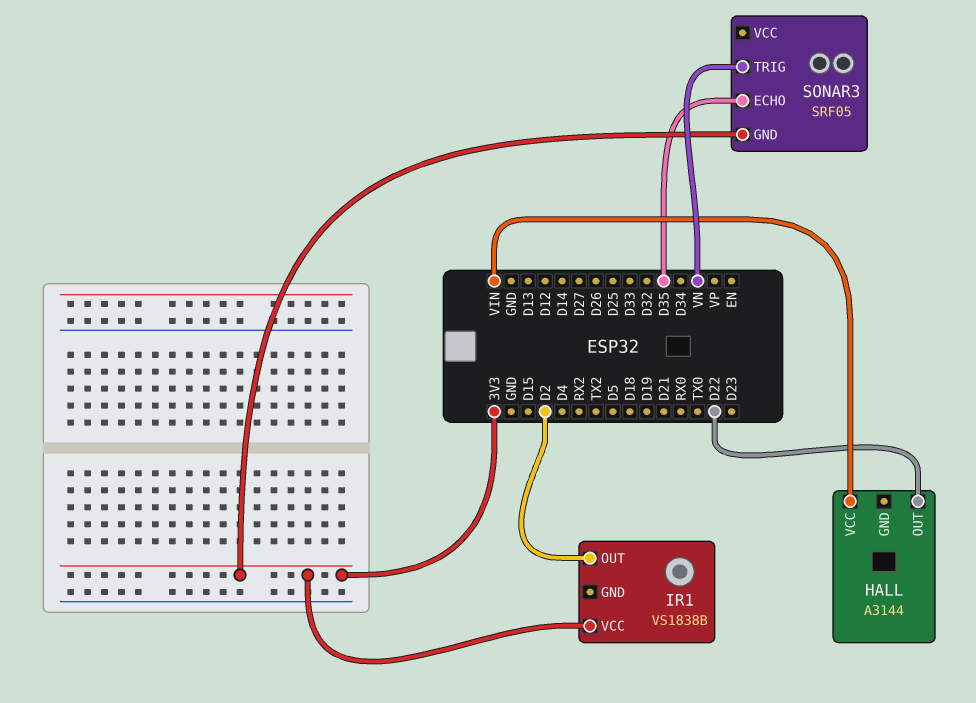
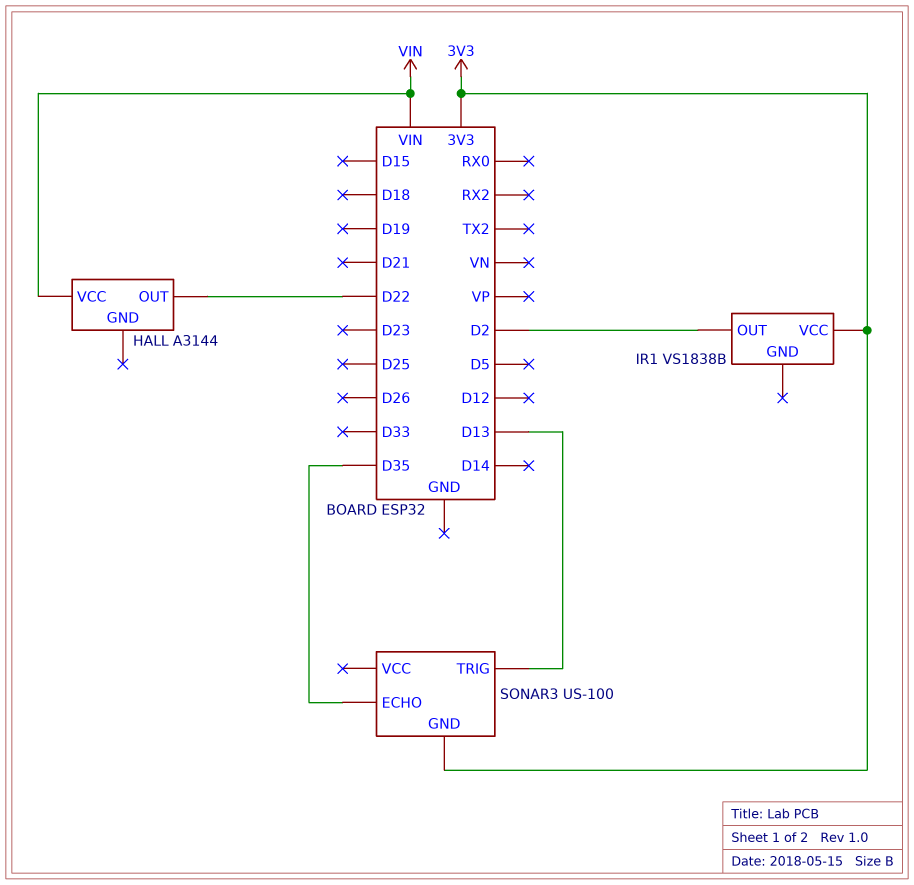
SONAR3: SRF05 -> US-100
SONAR3 pin TRIG: VN -> D13

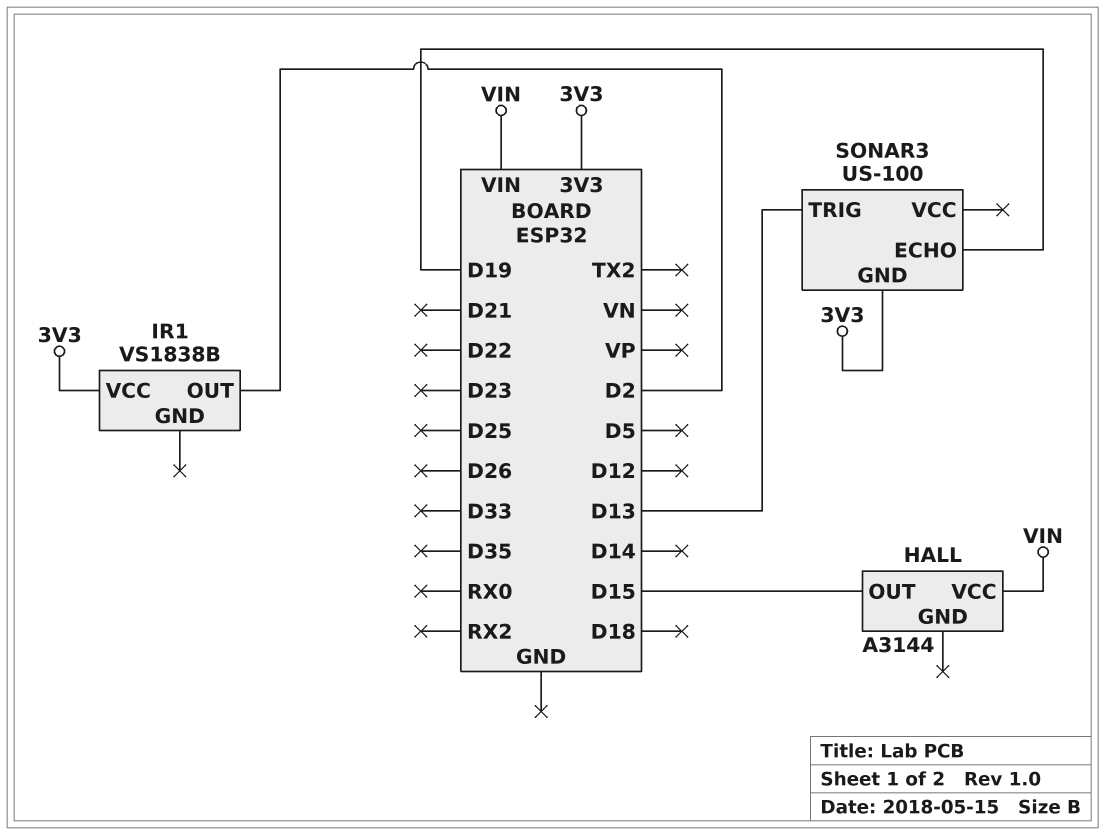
HALL pin OUT: D22 -> D15
SONAR3 pin ECHO: D35 -> D19

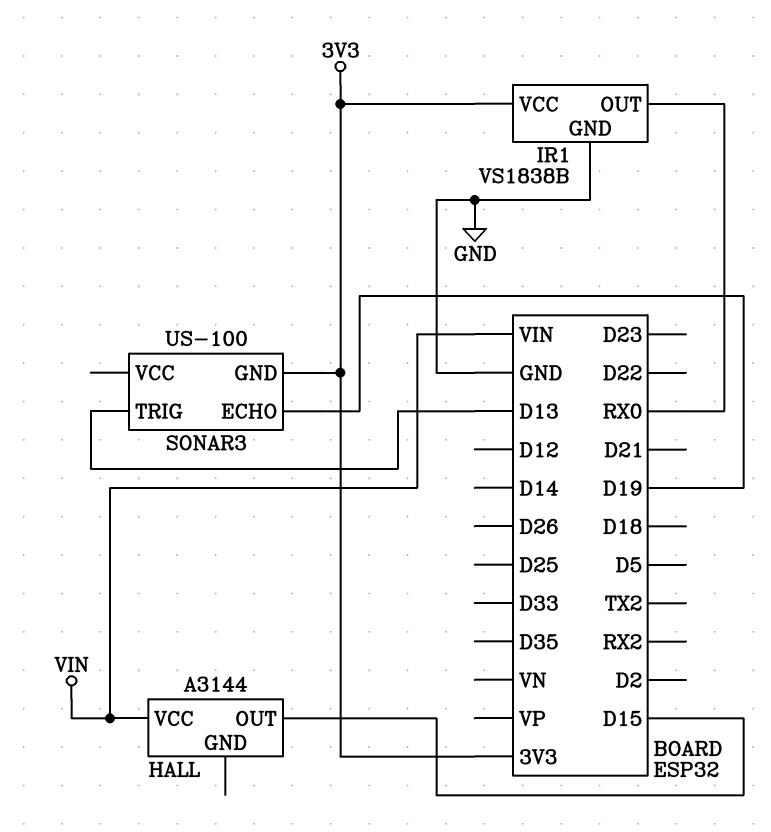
IR1 pin GND: none -> GND
IR1 pin OUT: D2 -> RX0

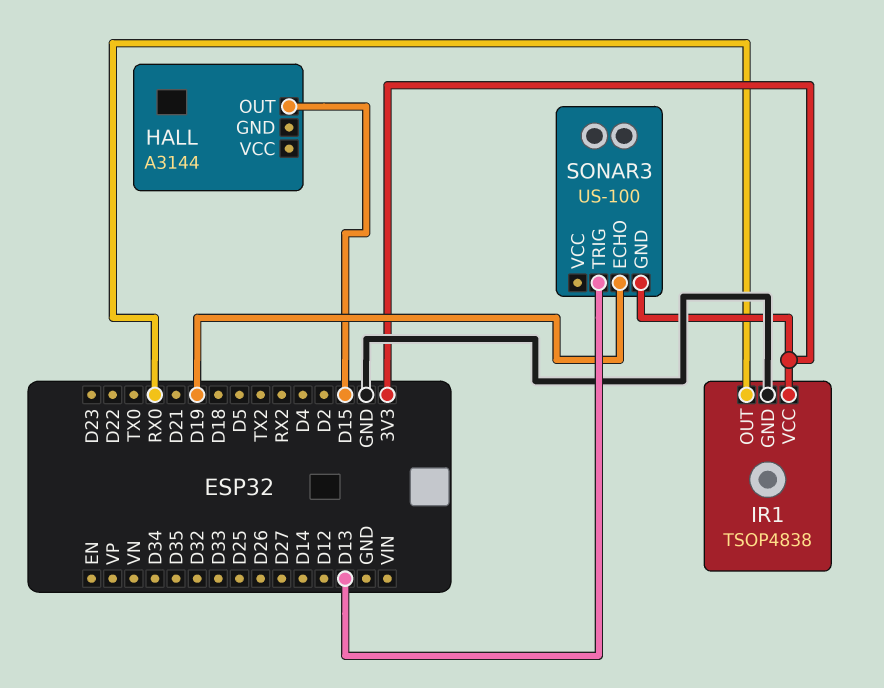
HALL pin VCC: VIN -> none
IR1: VS1838B -> TSOP4838

